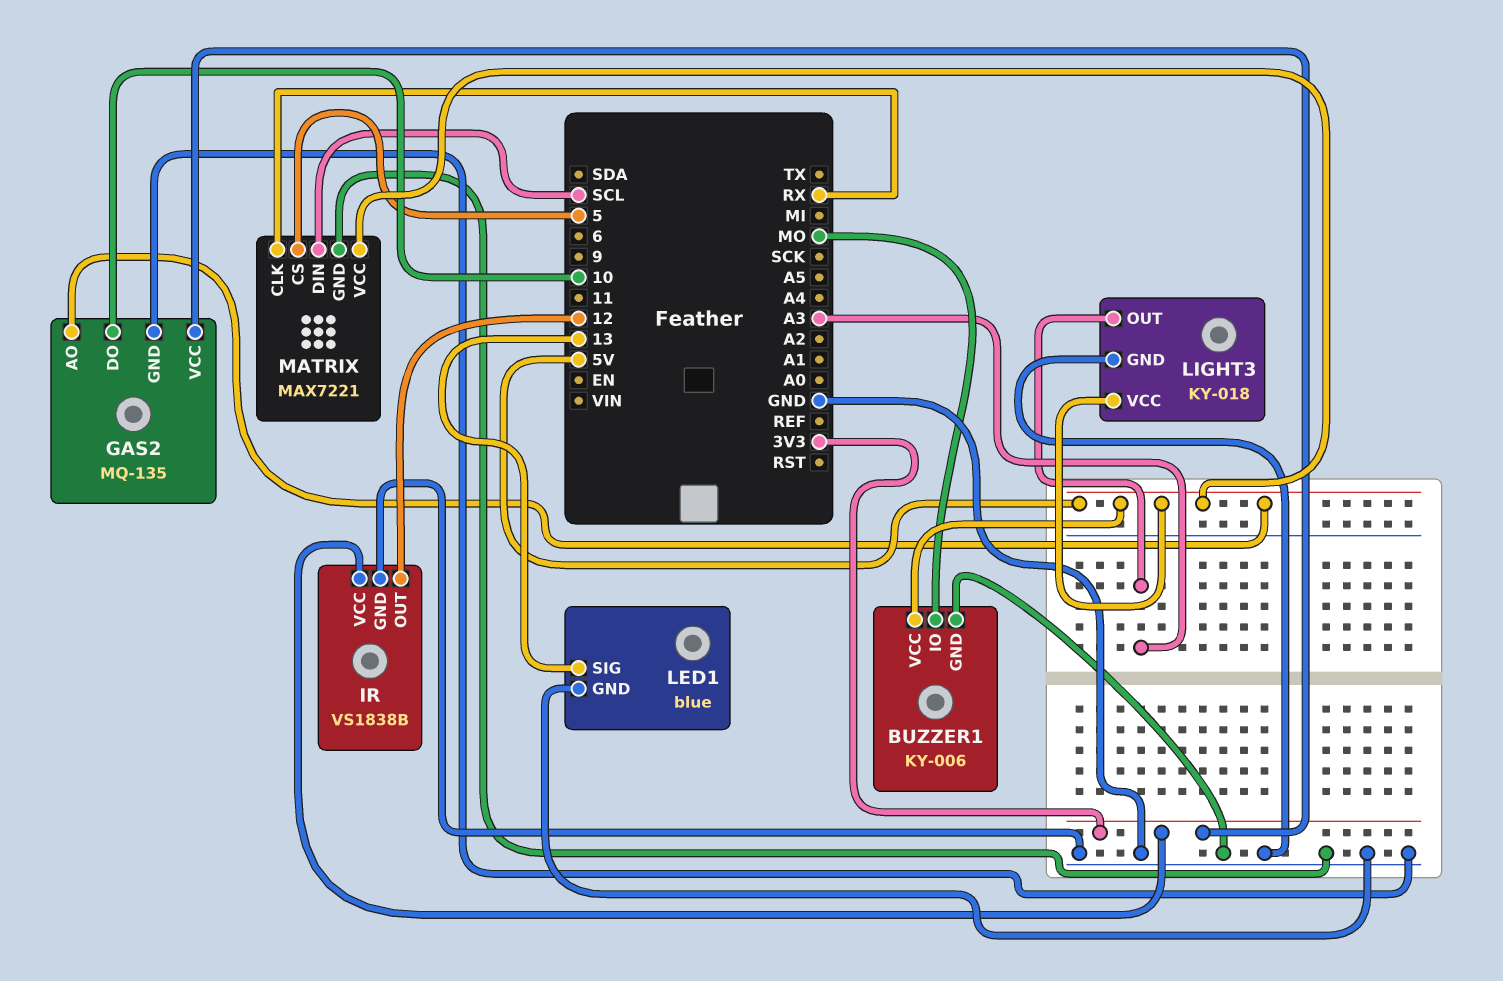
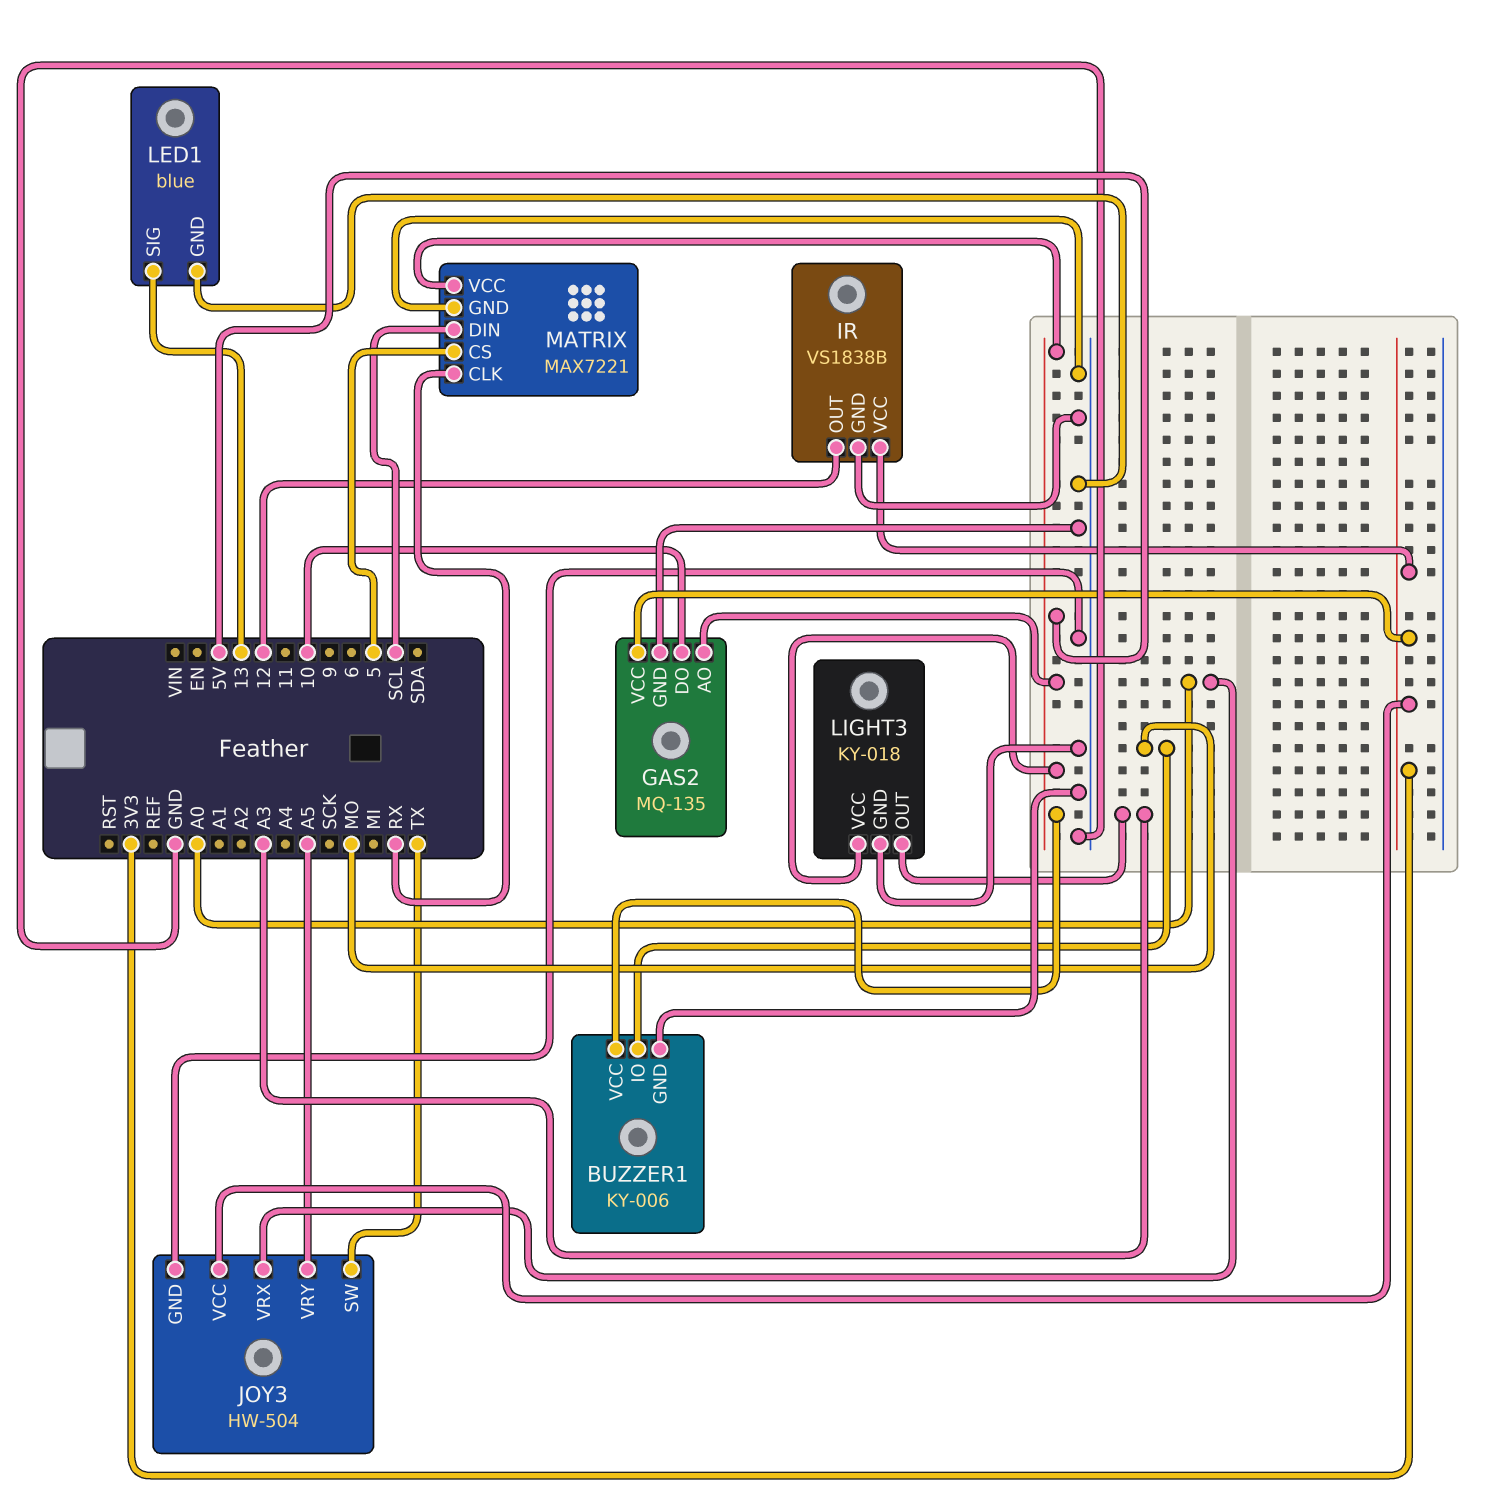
JOY3: none -> HW-504
JOY3 pin GND: none -> GND
JOY3 pin SW: none -> TX
JOY3 pin VCC: none -> 3V3
JOY3 pin VRX: none -> A0
JOY3 pin VRY: none -> A5

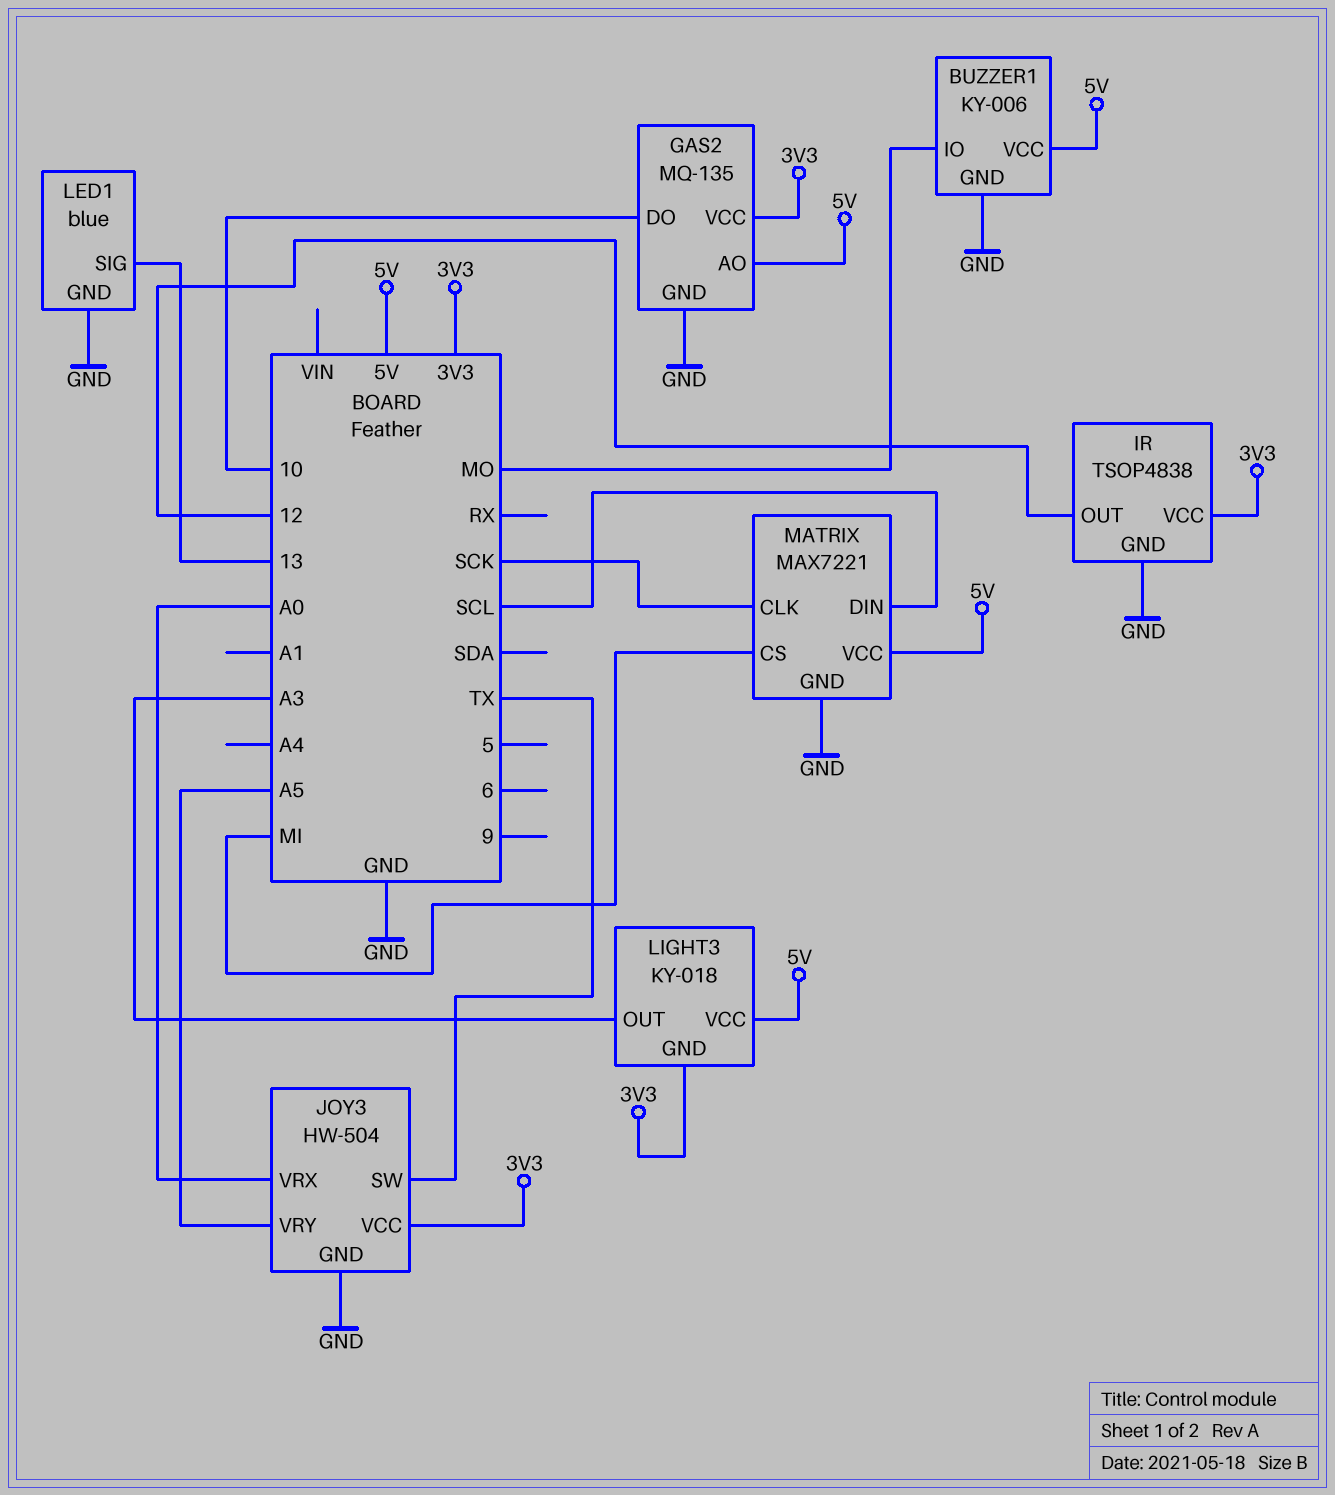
IR: VS1838B -> TSOP4838
LIGHT3 pin GND: GND -> 3V3
MATRIX pin CLK: RX -> SCK
MATRIX pin CS: 5 -> MI

